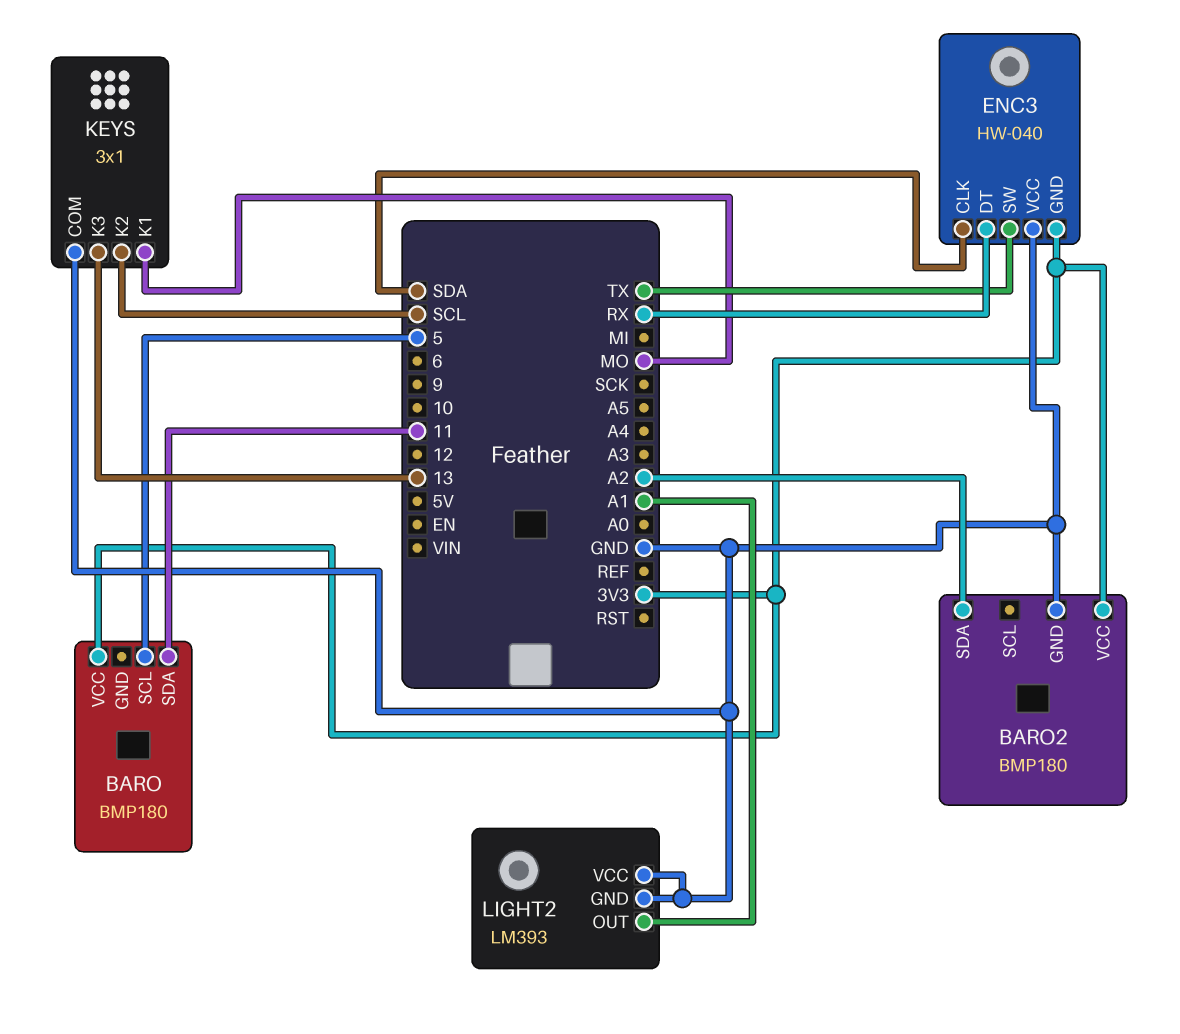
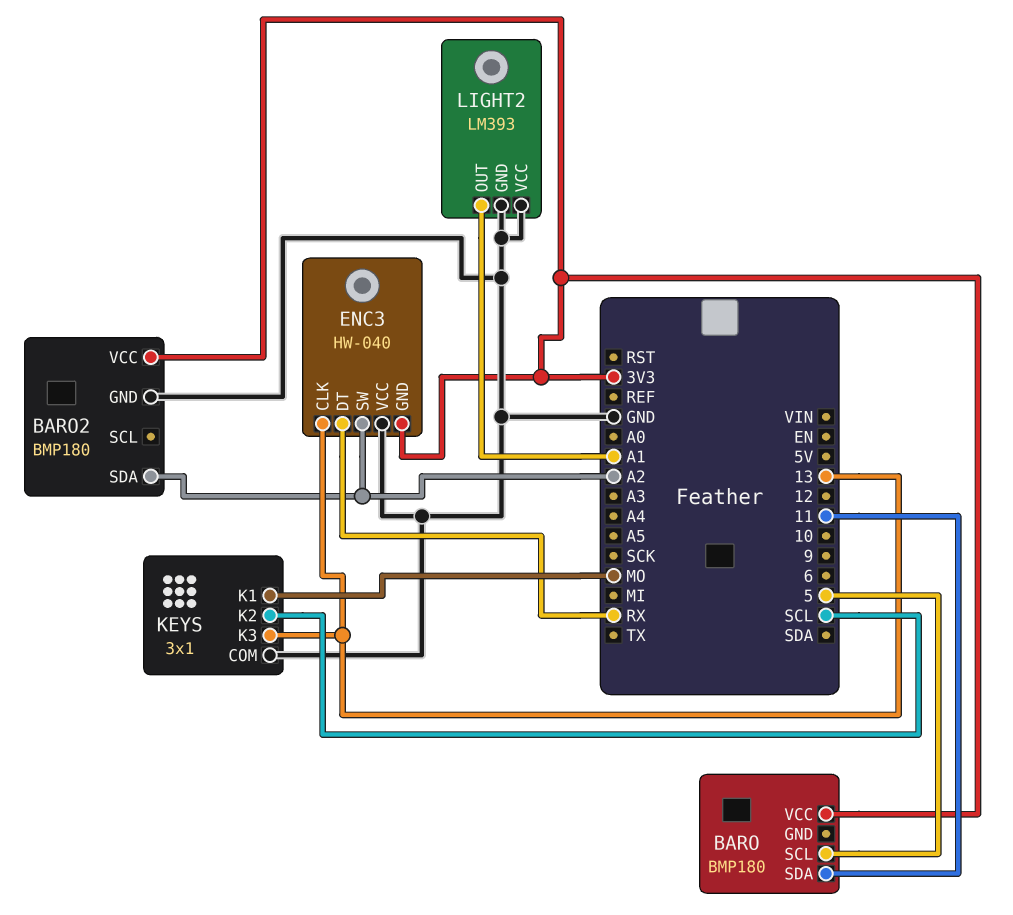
ENC3 pin CLK: SDA -> 13
ENC3 pin SW: TX -> A2

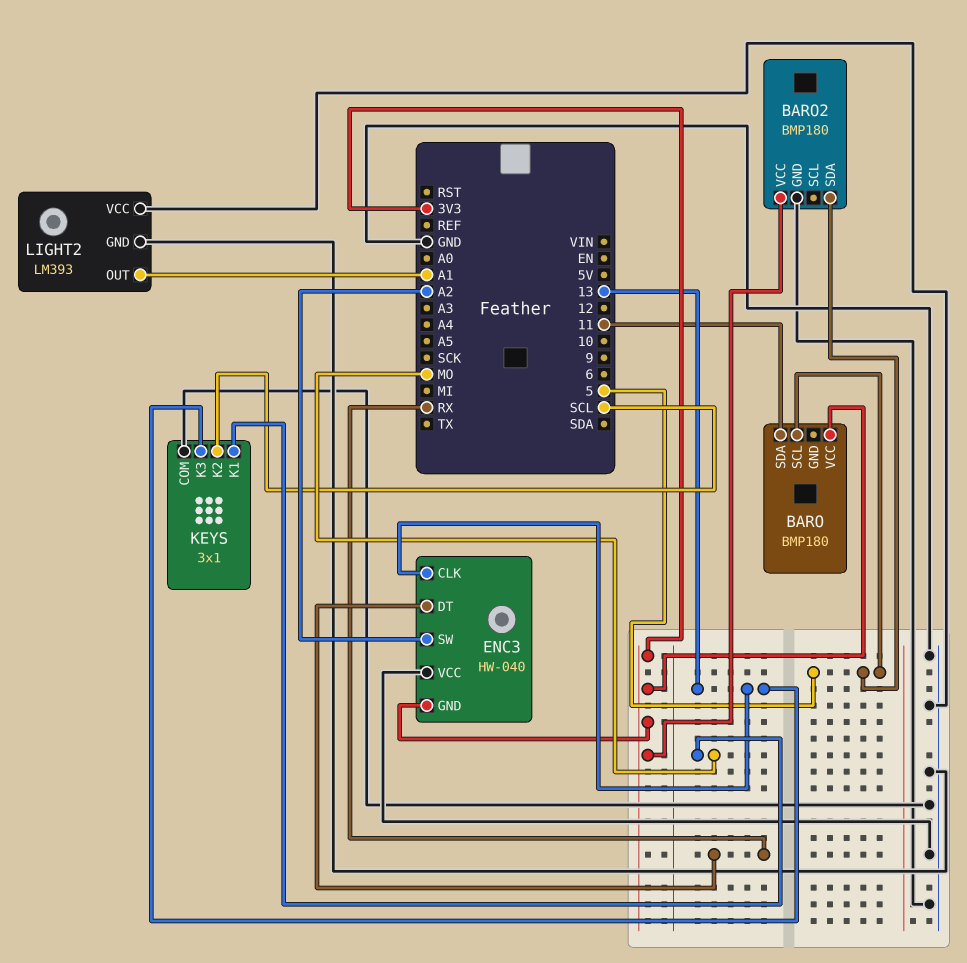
BARO2 pin SDA: A2 -> 5

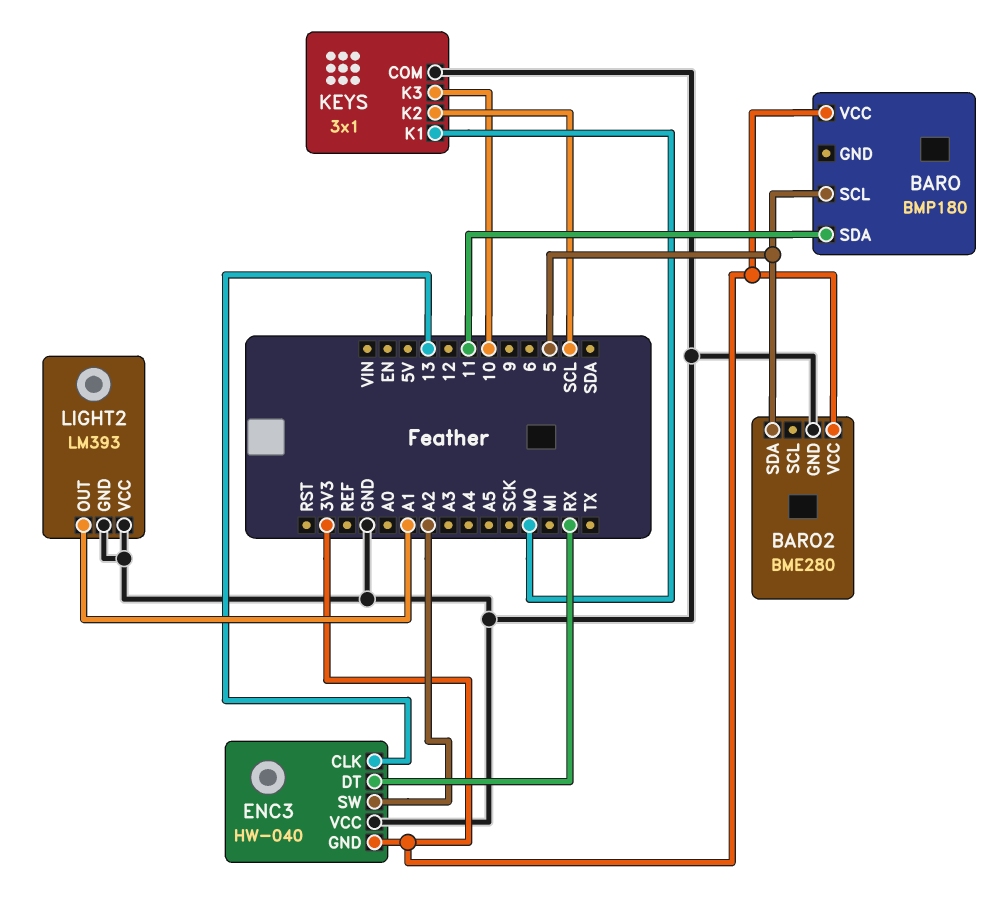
BARO2: BMP180 -> BME280
KEYS pin K3: 13 -> 10

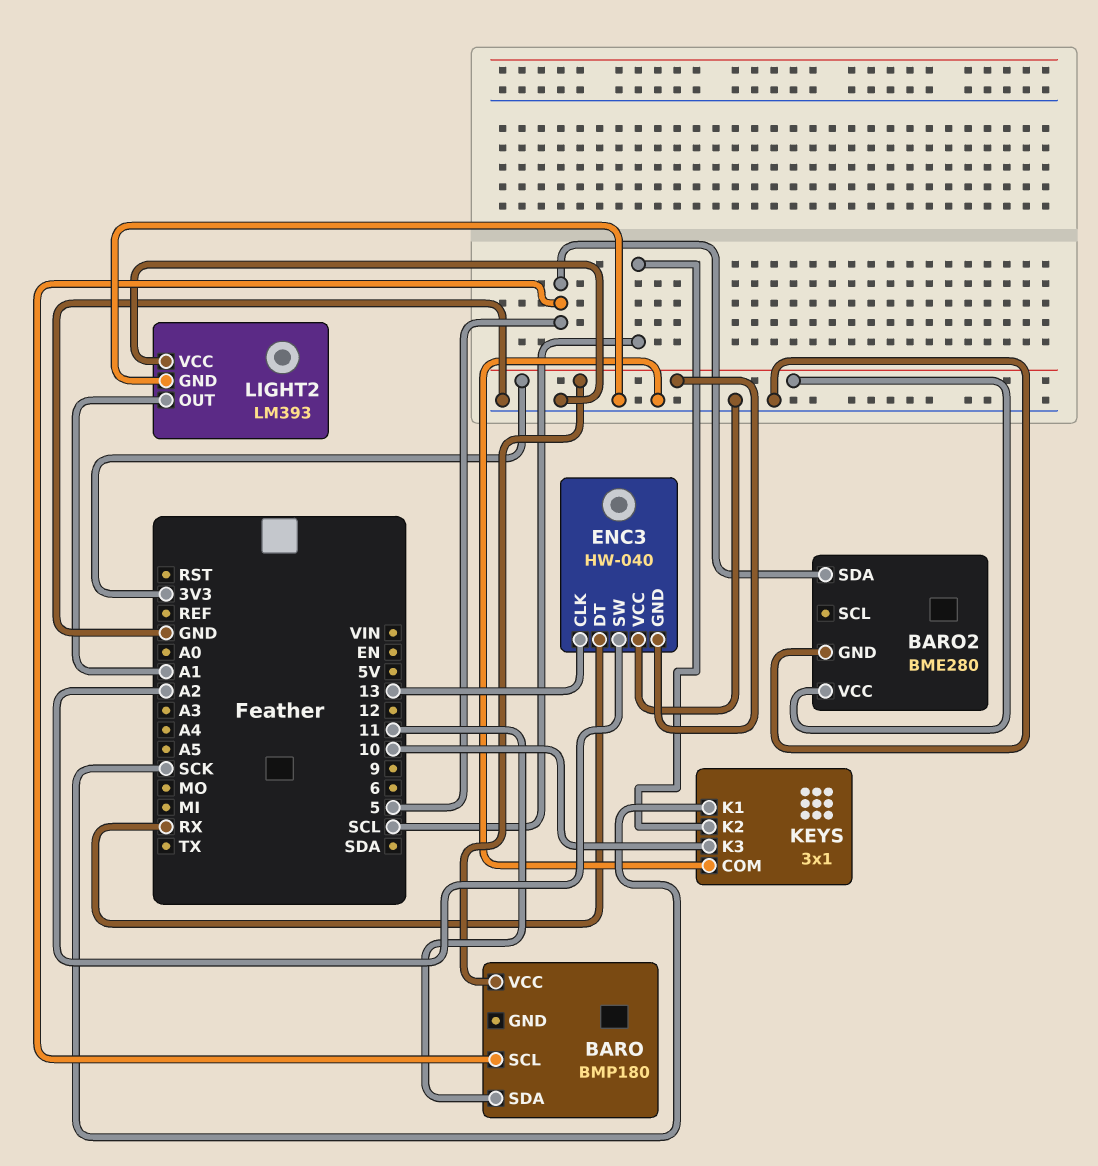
KEYS pin K1: MO -> SCK

